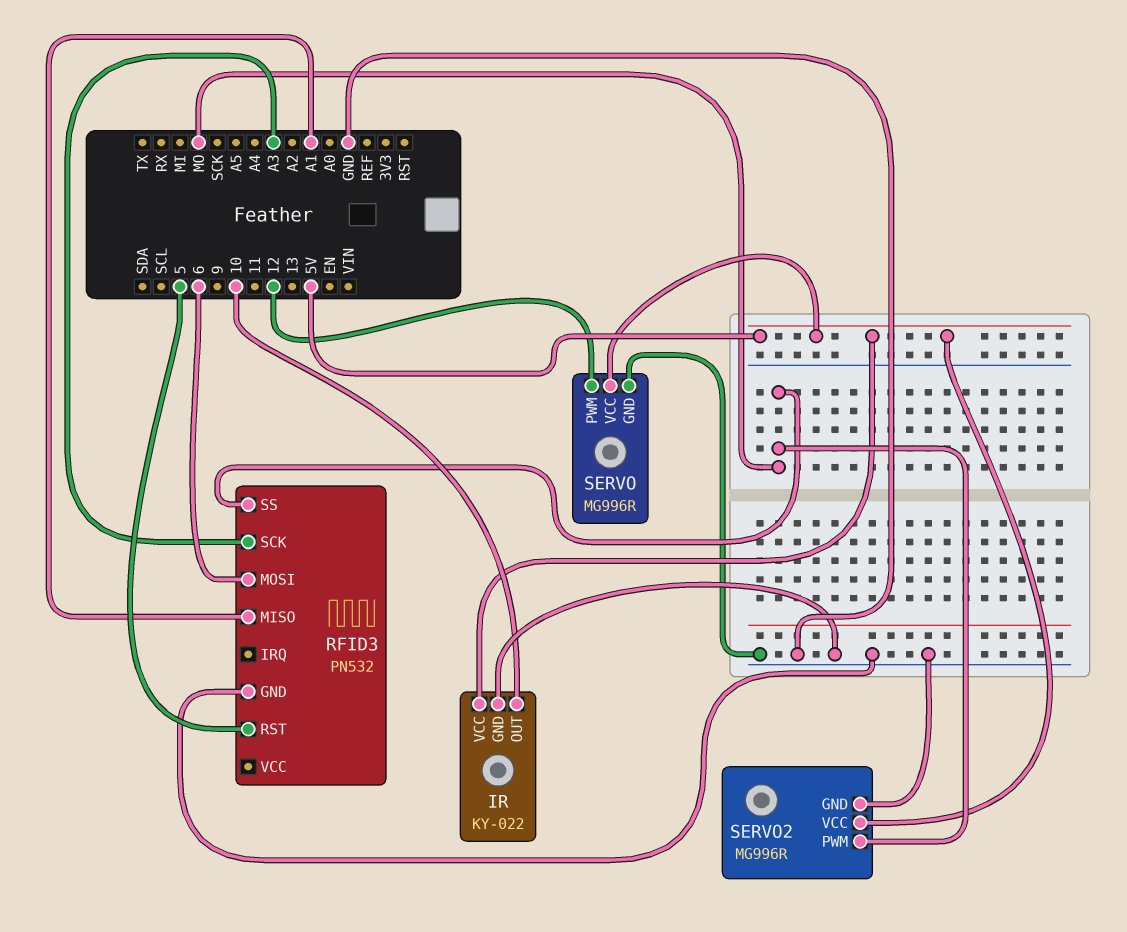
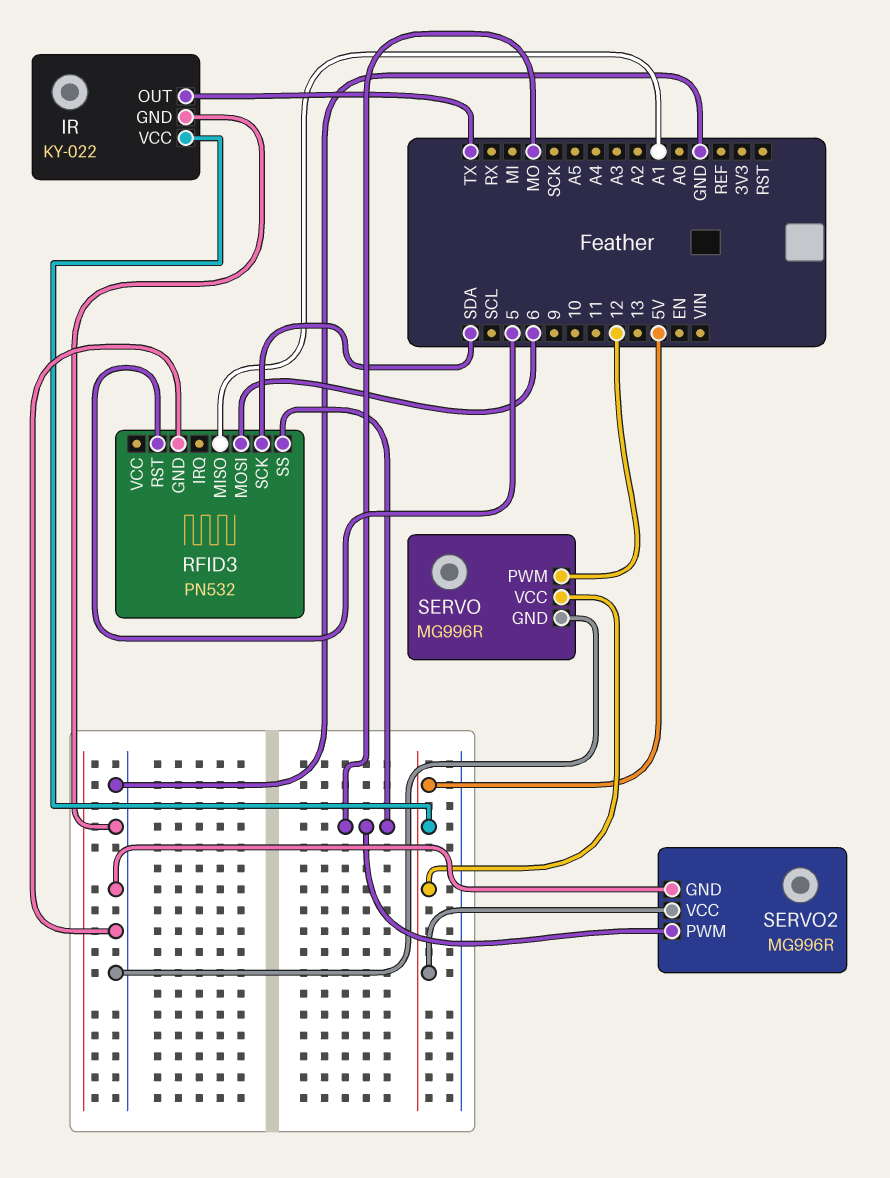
IR pin OUT: 10 -> TX
RFID3 pin SCK: A3 -> SDA

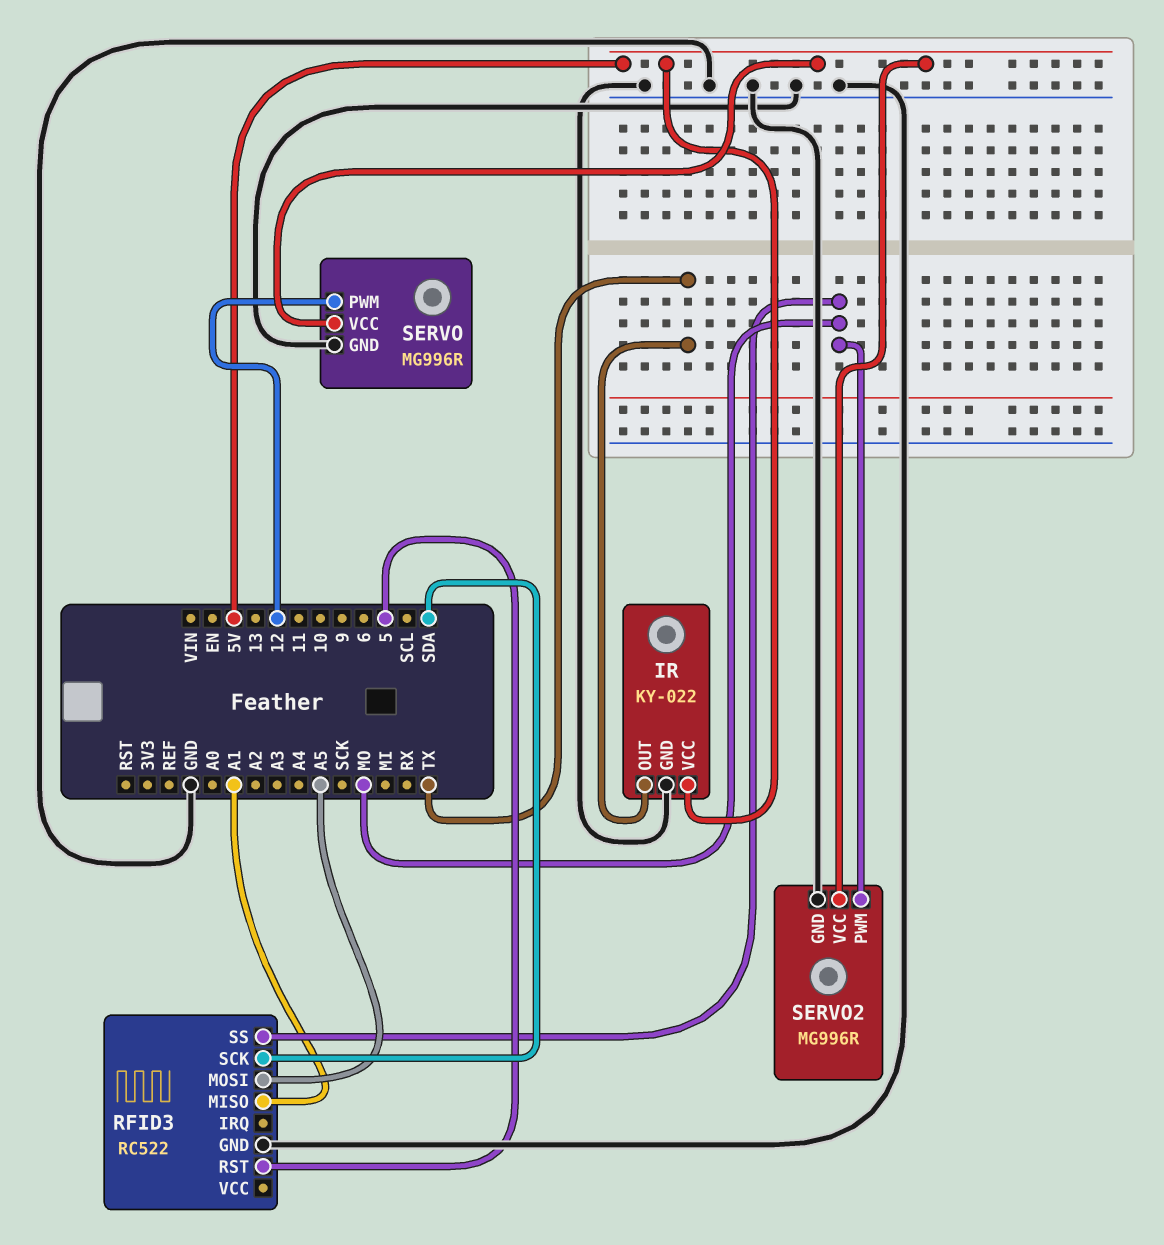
RFID3: PN532 -> RC522
RFID3 pin MOSI: 6 -> A5

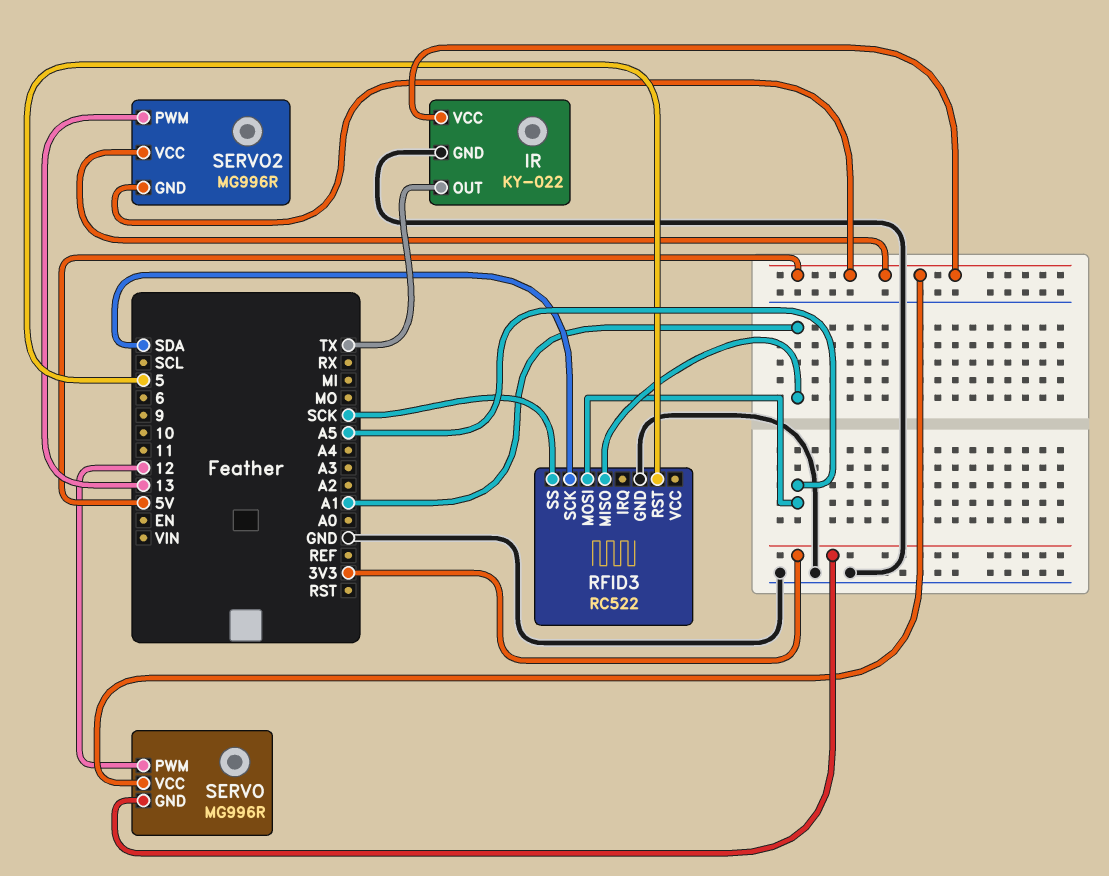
RFID3 pin SS: MO -> SCK
SERVO pin GND: GND -> 3V3
SERVO2 pin GND: GND -> 5V
SERVO2 pin PWM: MO -> 13

